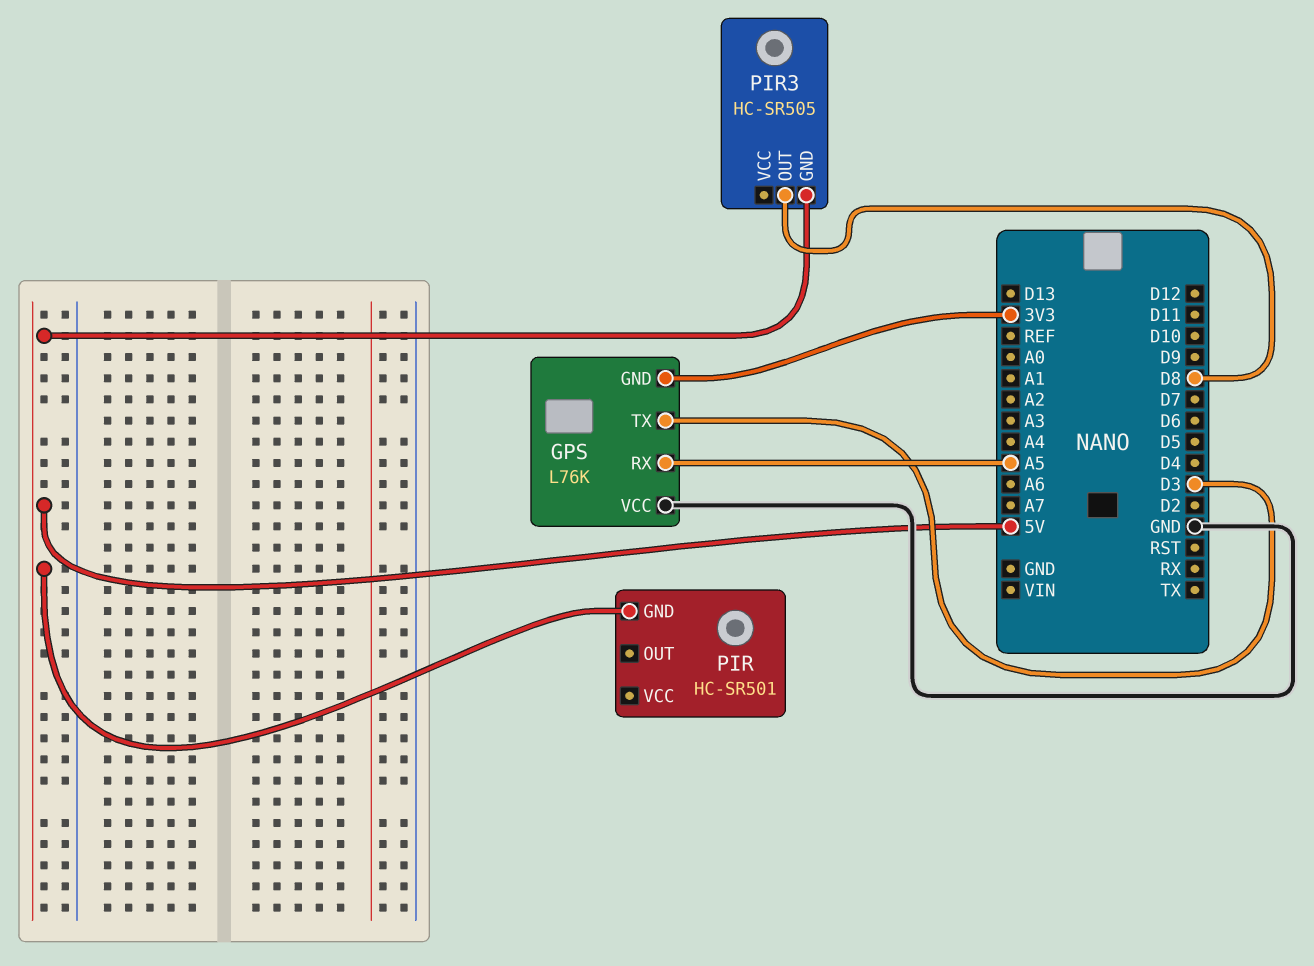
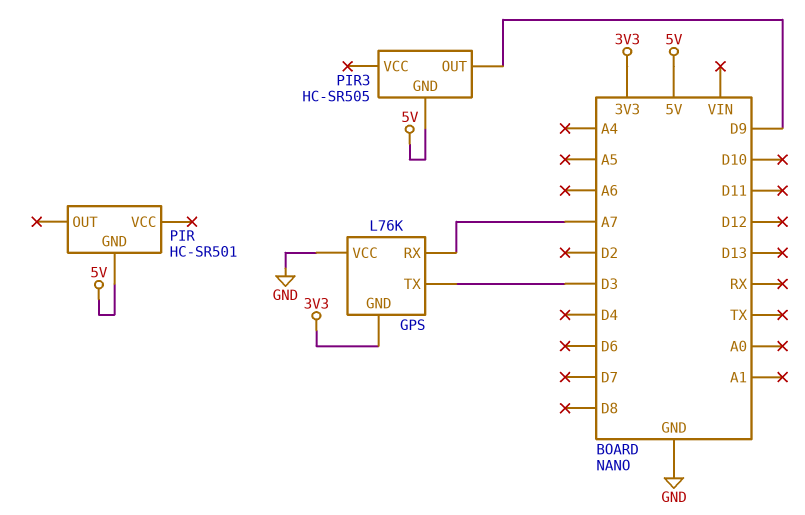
GPS pin RX: A5 -> A7
PIR3 pin OUT: D8 -> D9

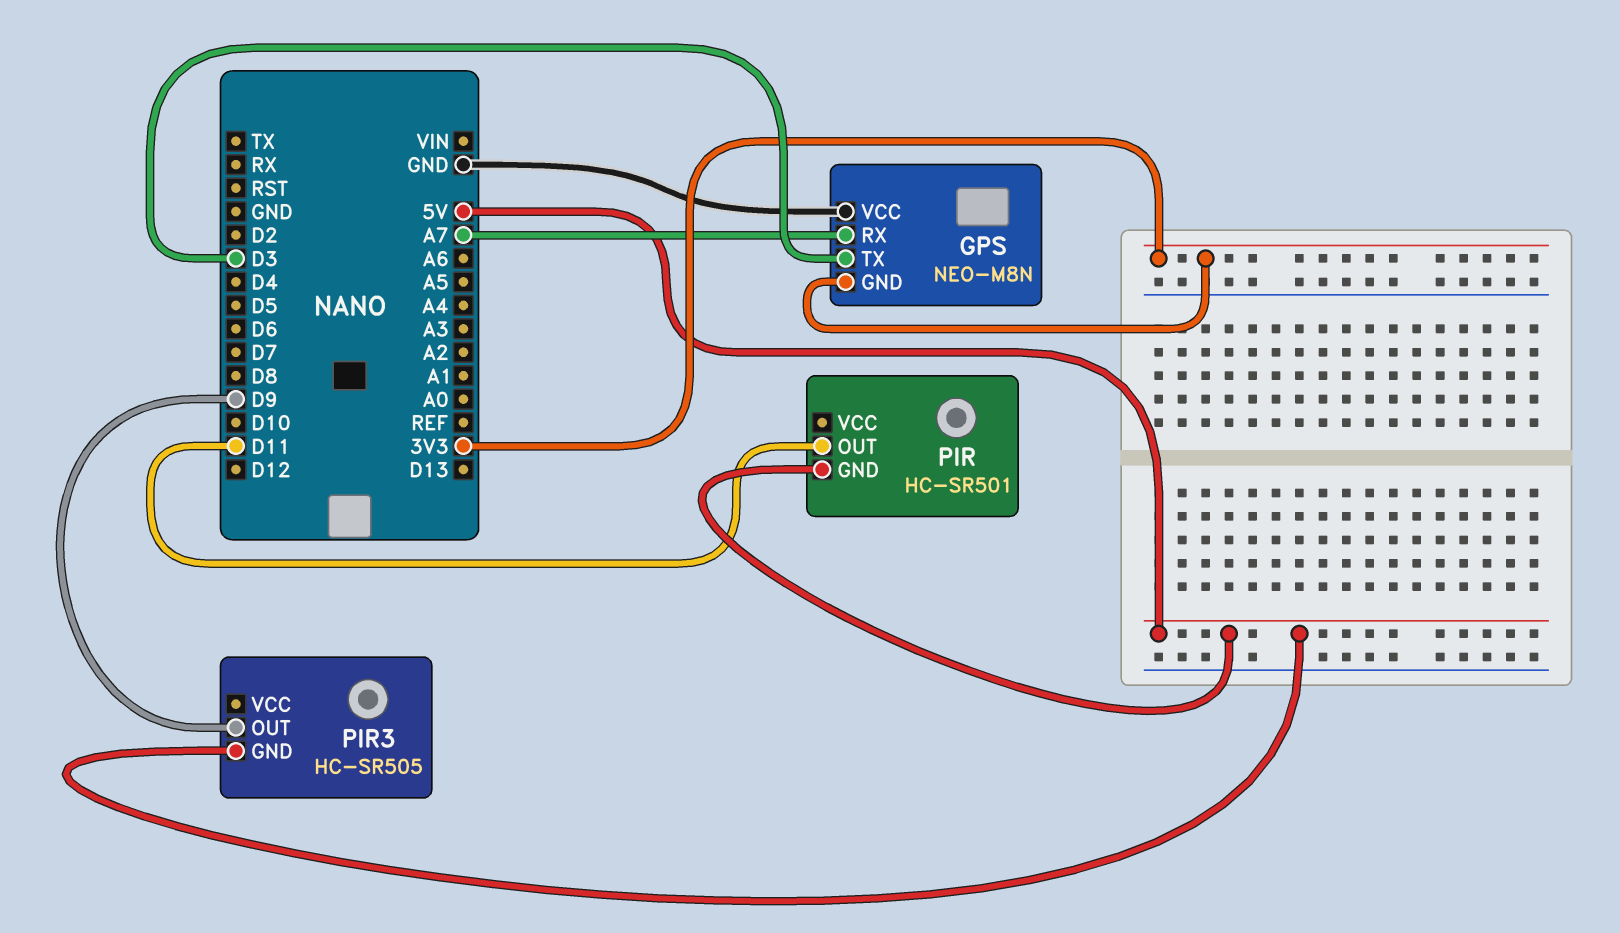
GPS: L76K -> NEO-M8N
PIR pin OUT: none -> D11

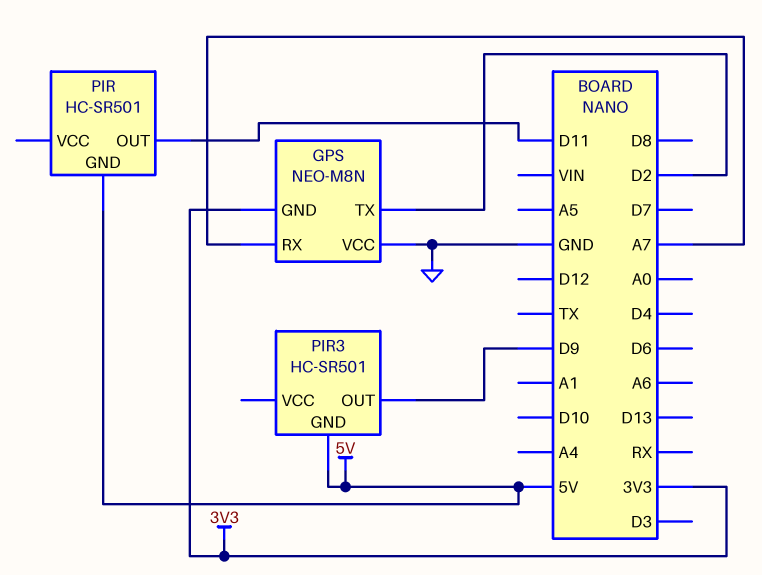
GPS pin TX: D3 -> D2
PIR3: HC-SR505 -> HC-SR501

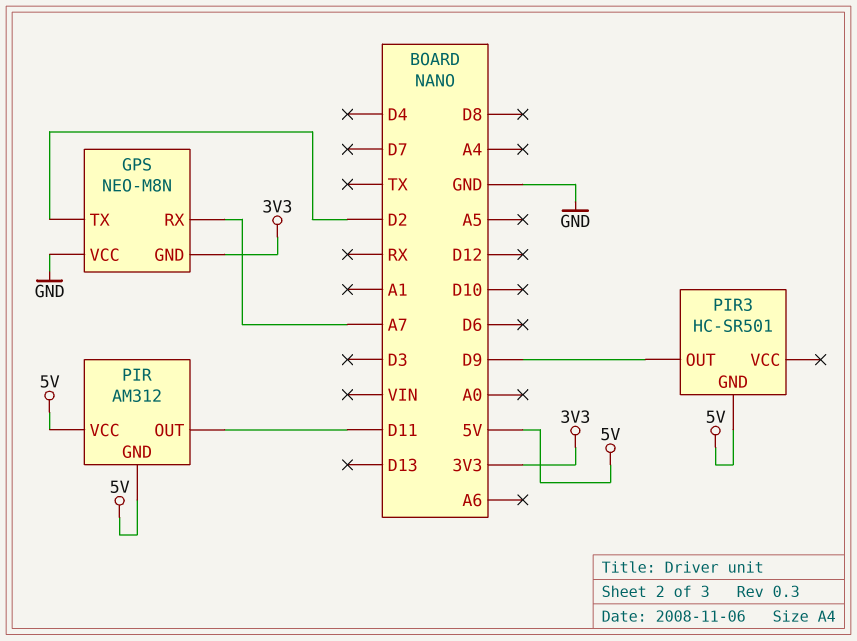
PIR: HC-SR501 -> AM312
PIR pin VCC: none -> 5V

